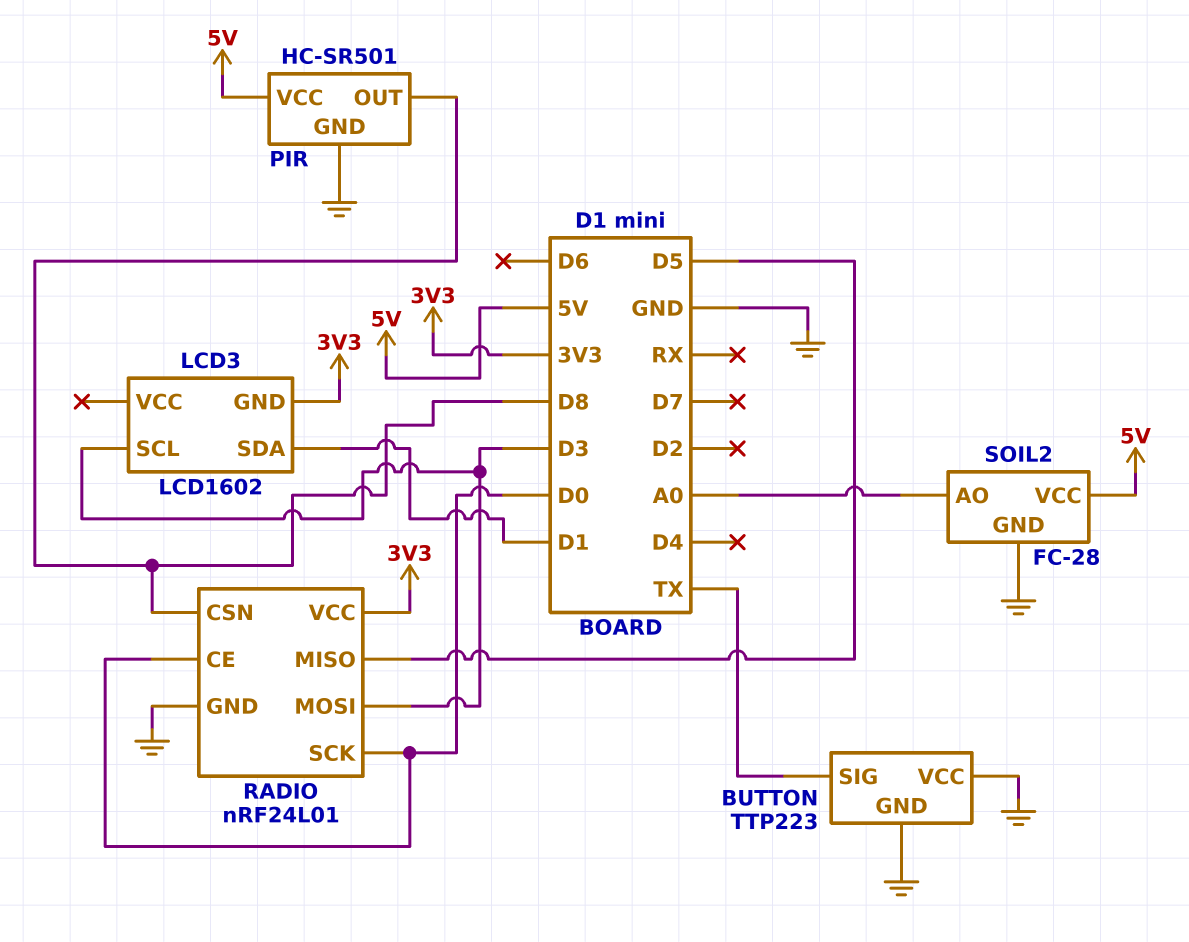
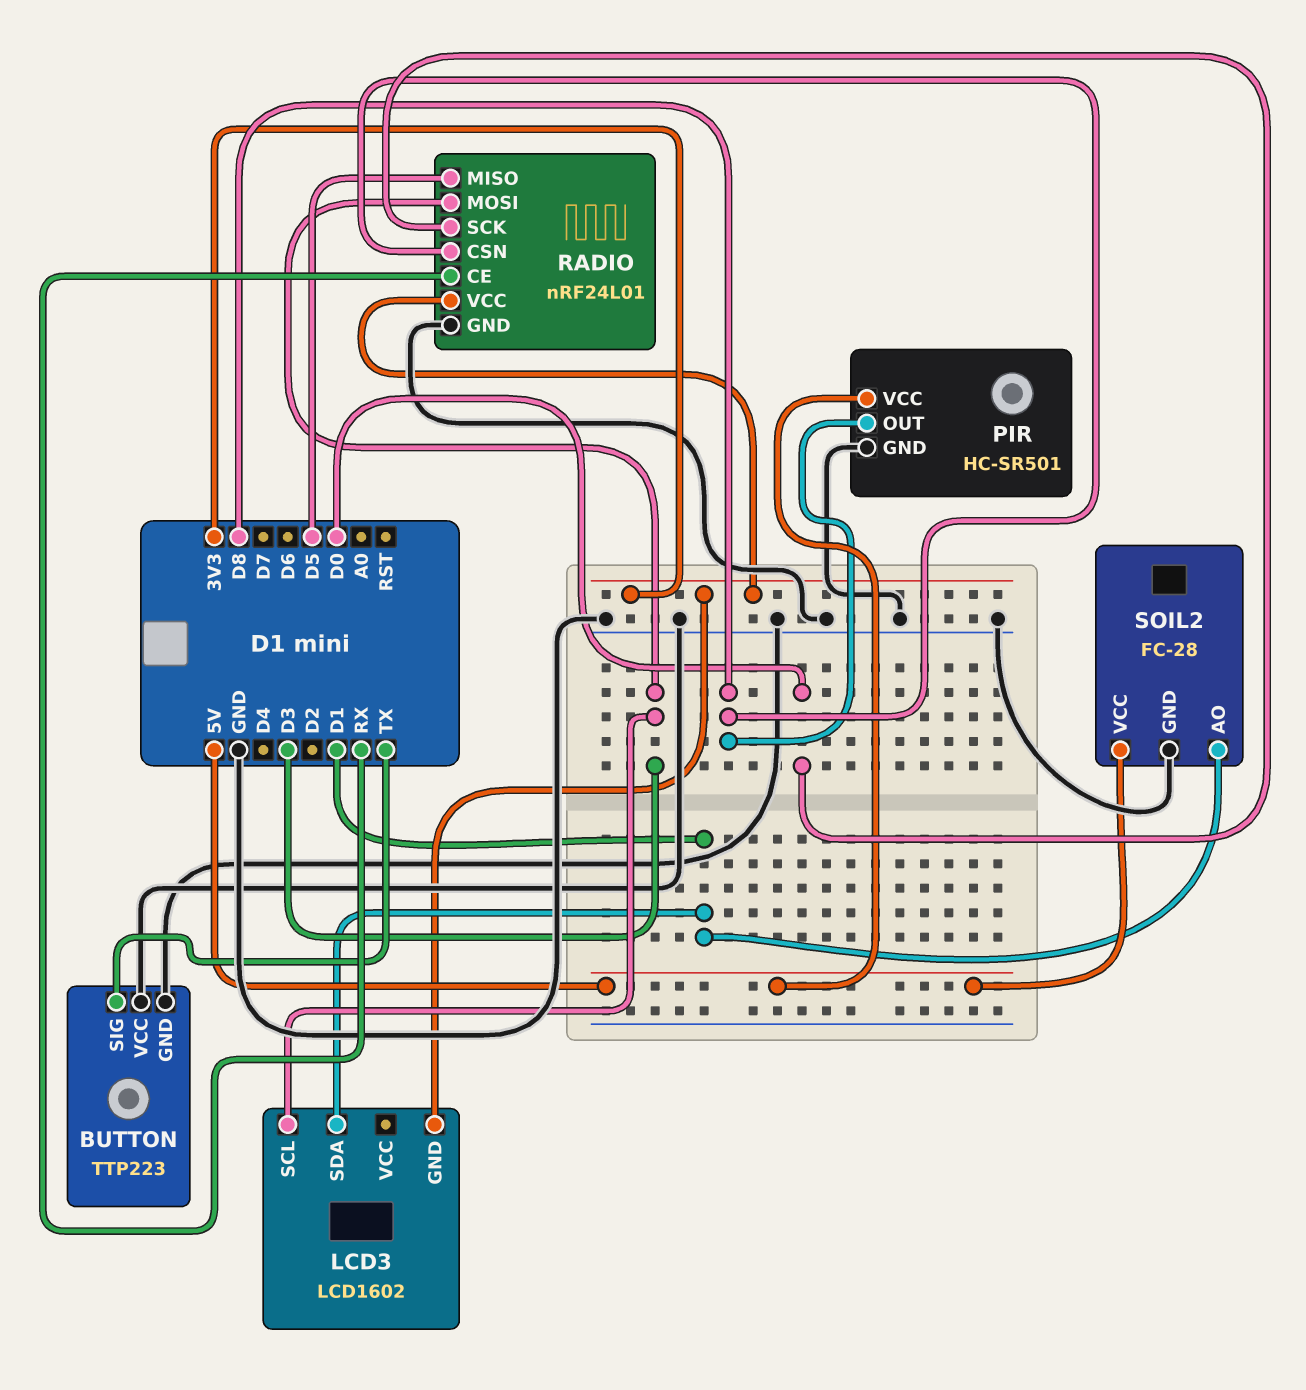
RADIO pin CE: D0 -> RX
SOIL2 pin AO: A0 -> D1

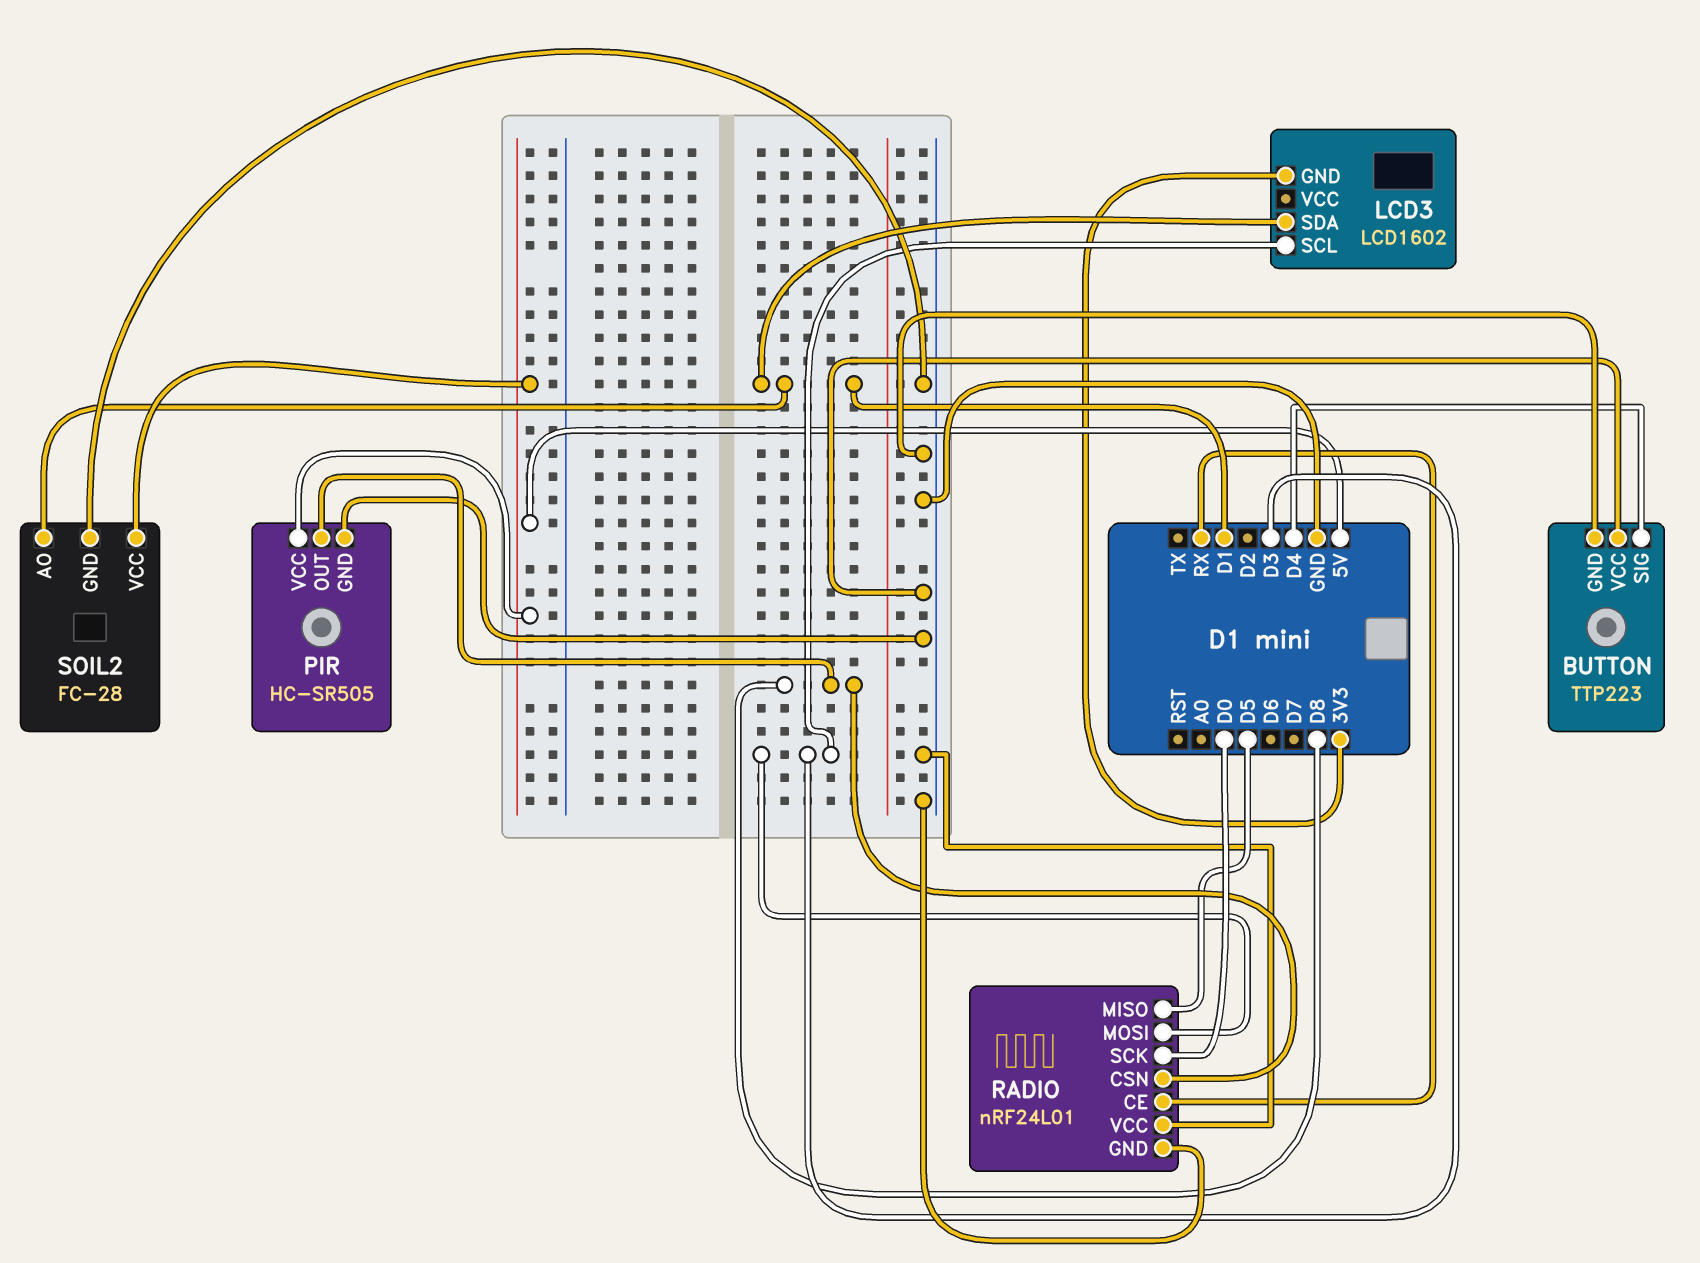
BUTTON pin SIG: TX -> D4
PIR: HC-SR501 -> HC-SR505
RADIO pin VCC: 3V3 -> GND

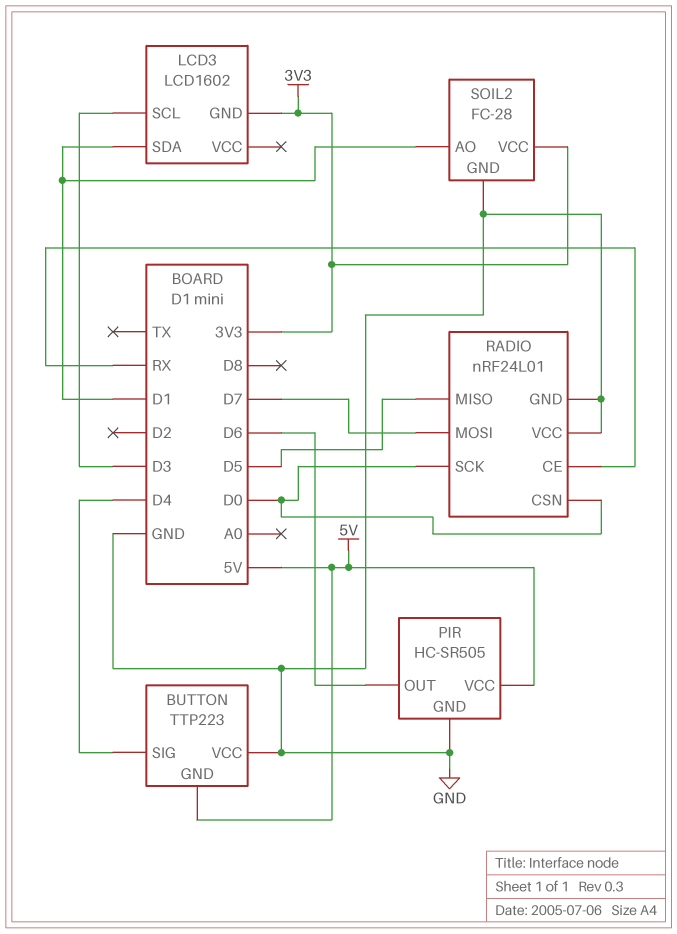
BUTTON pin GND: GND -> 5V
PIR pin OUT: D8 -> D6
RADIO pin CSN: D8 -> D0
RADIO pin MOSI: D3 -> D7
SOIL2 pin VCC: 5V -> 3V3

